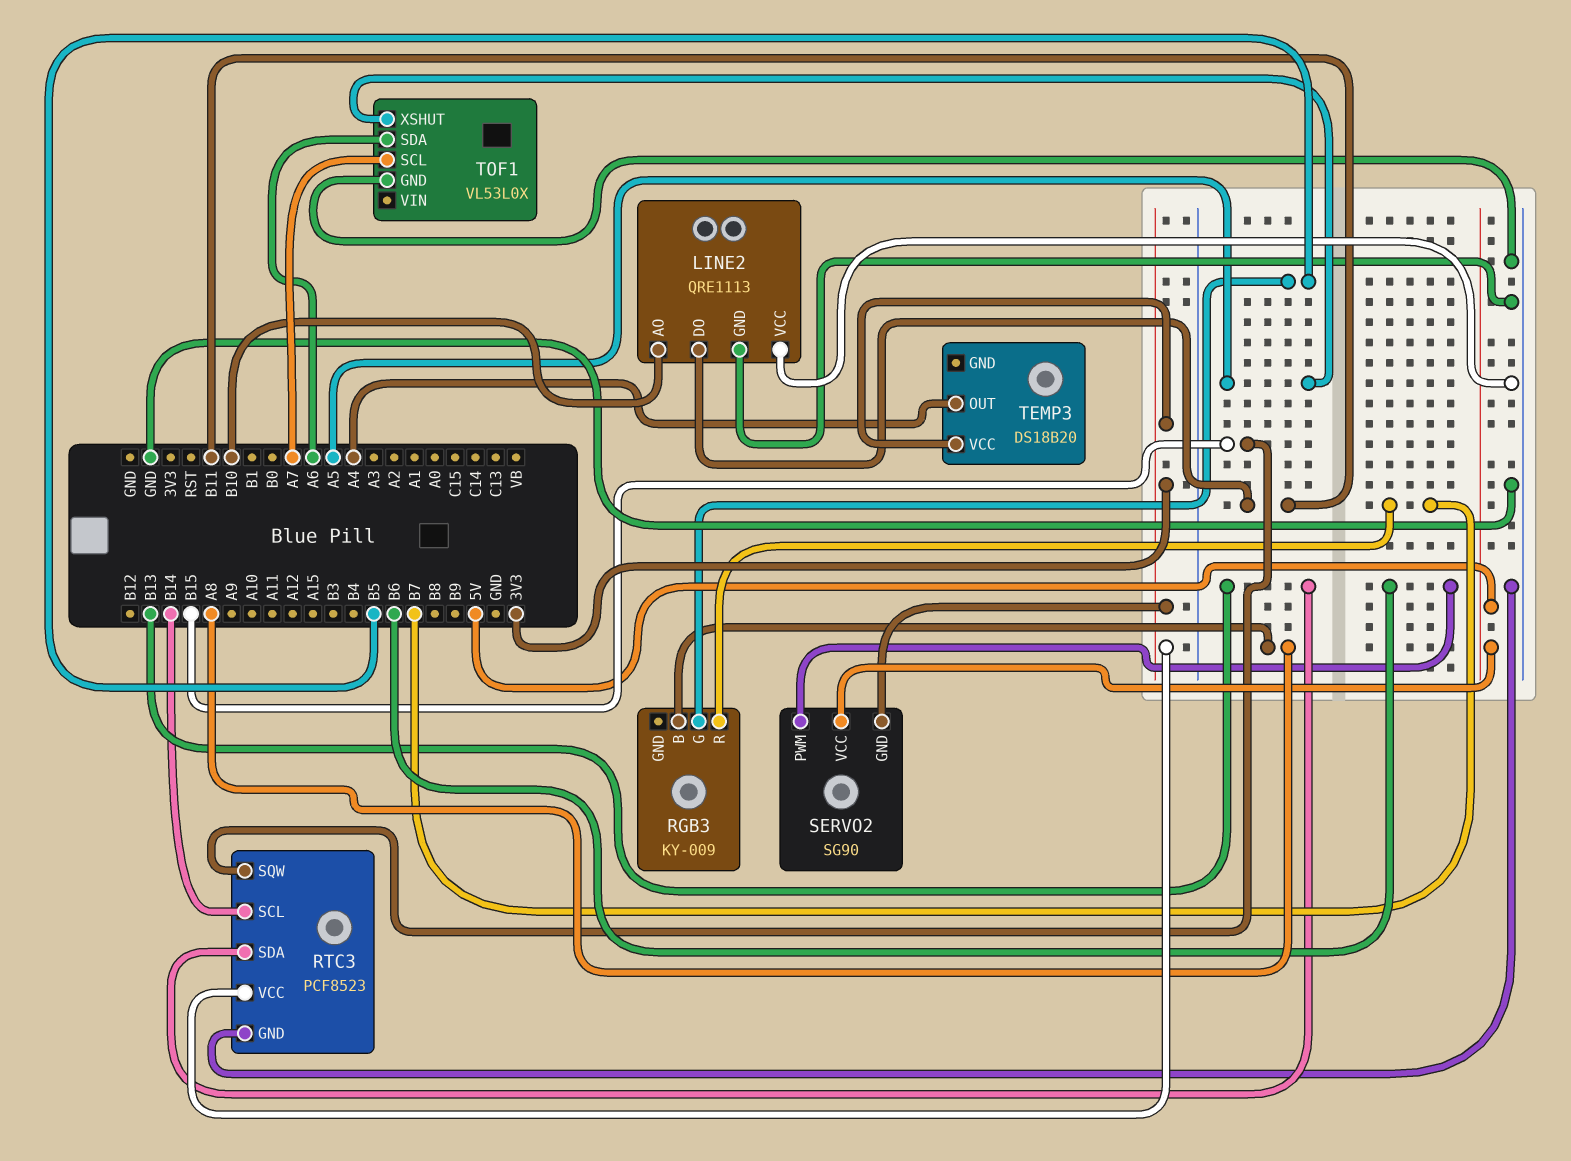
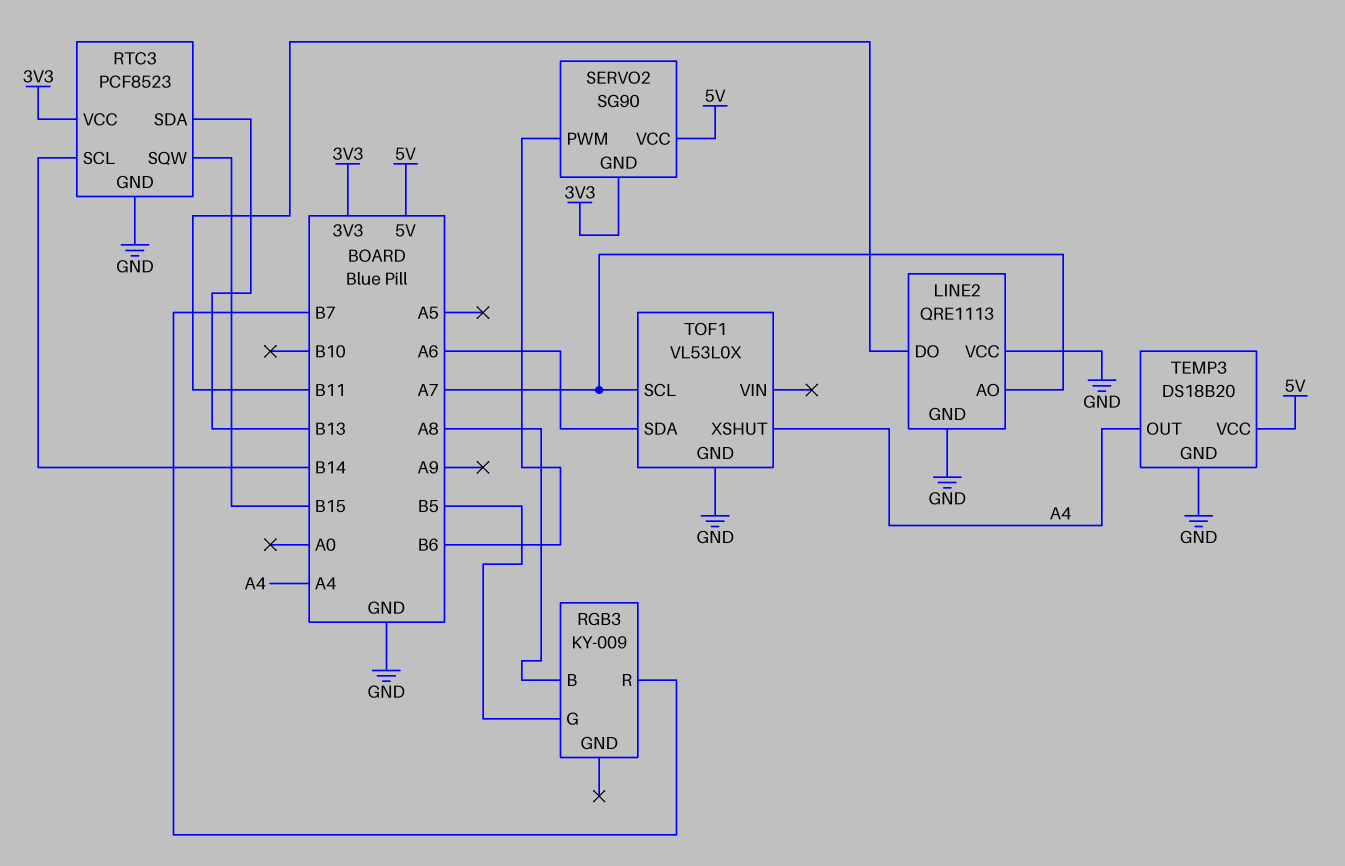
LINE2 pin AO: B10 -> A7
TEMP3 pin GND: none -> GND
TEMP3 pin VCC: 3V3 -> 5V
TOF1 pin XSHUT: A5 -> A4

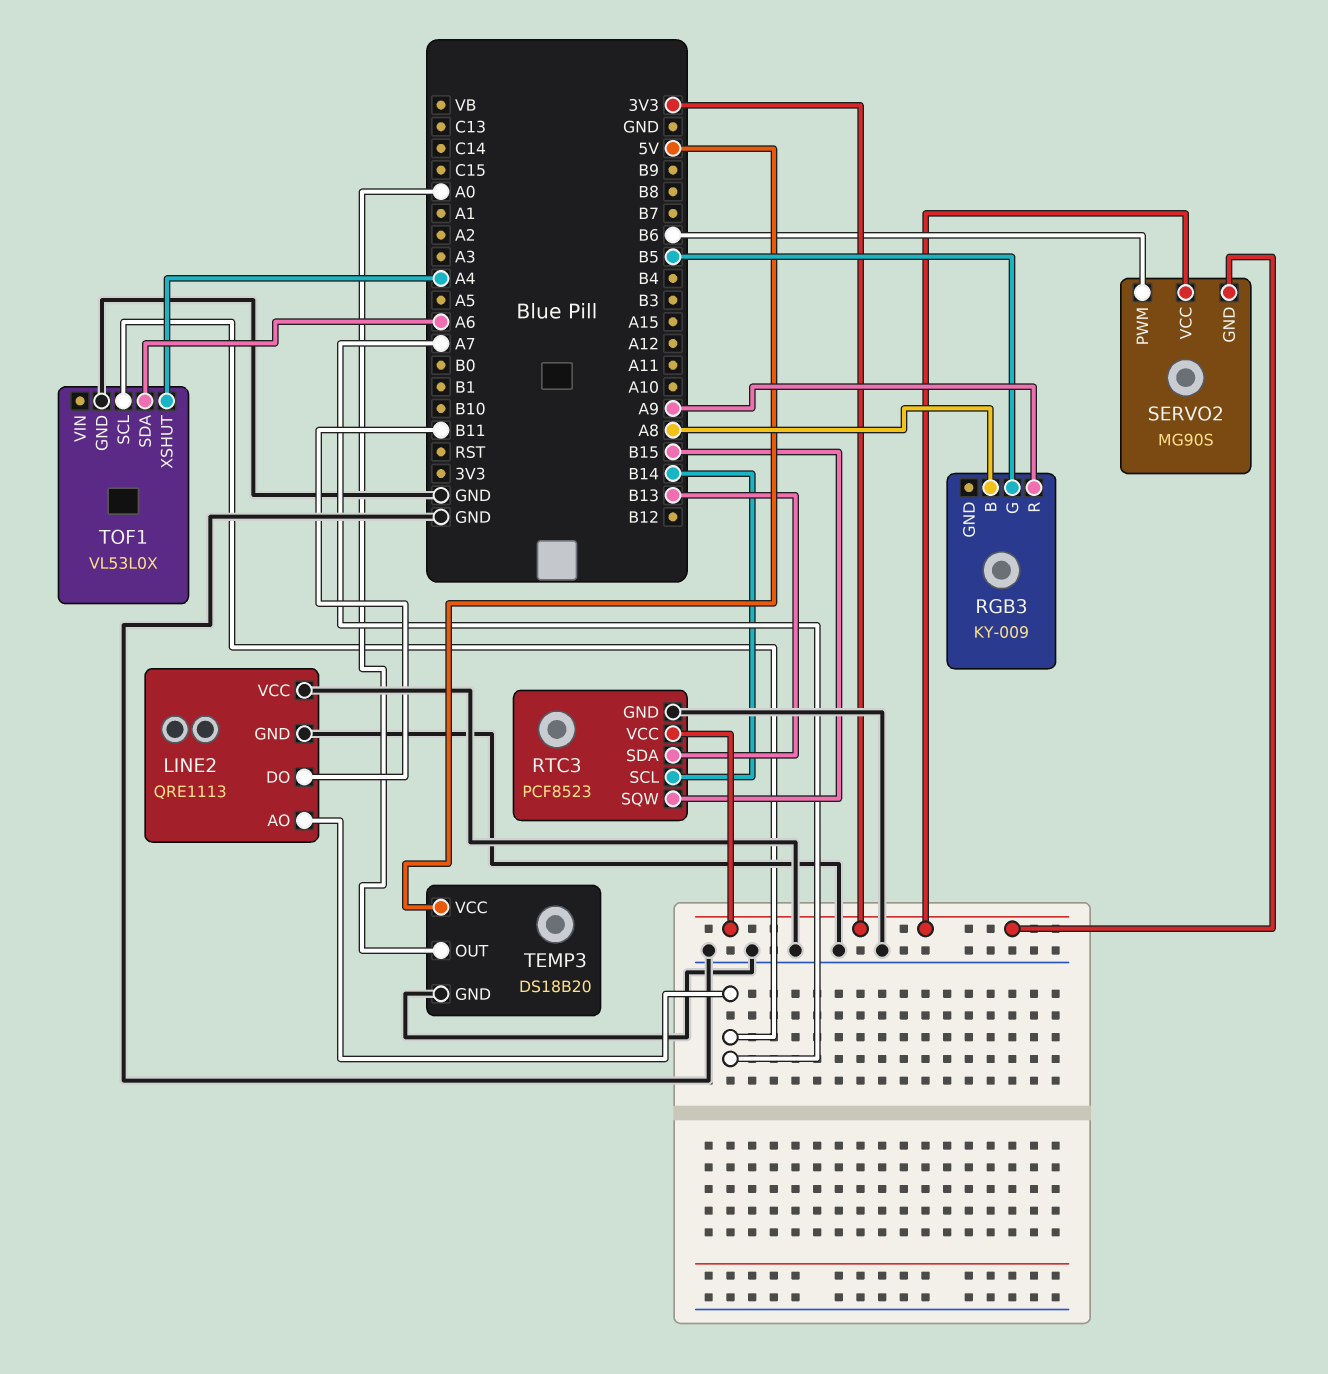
RGB3 pin R: B7 -> A9
SERVO2: SG90 -> MG90S
SERVO2 pin VCC: 5V -> 3V3
TEMP3 pin OUT: A4 -> A0

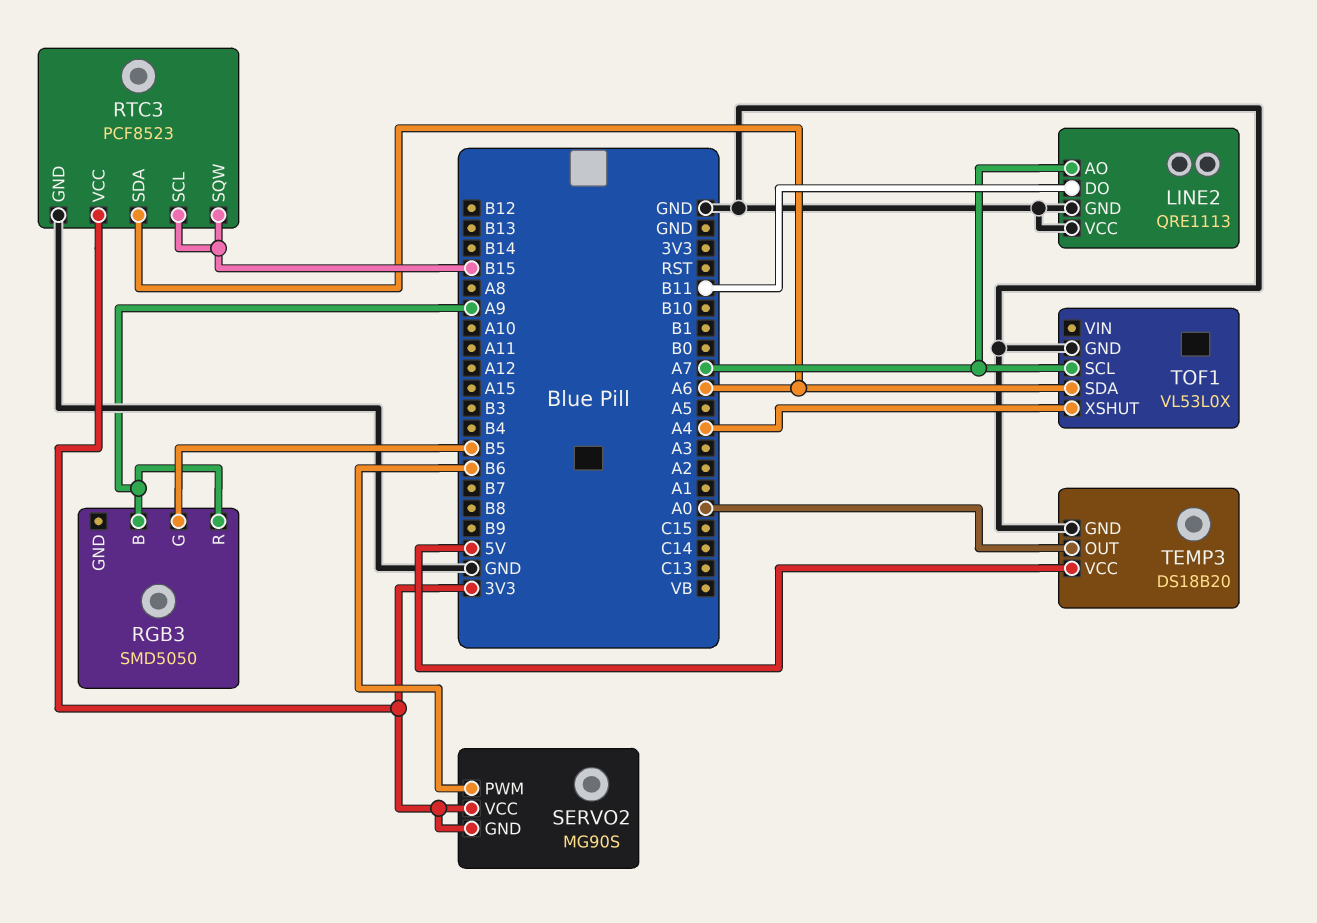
RGB3: KY-009 -> SMD5050
RGB3 pin B: A8 -> A9
RTC3 pin SCL: B14 -> B15
RTC3 pin SDA: B13 -> A6

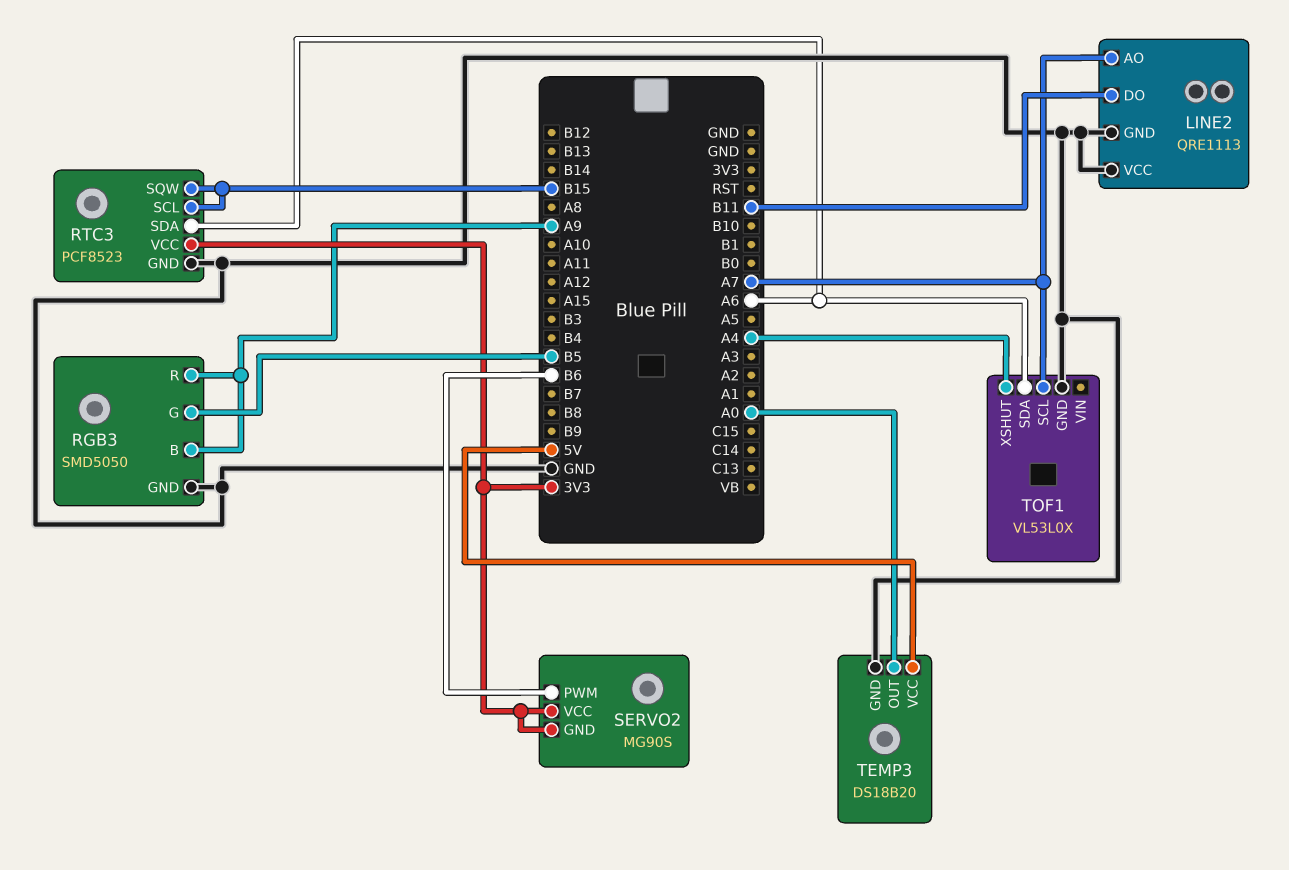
RGB3 pin GND: none -> GND

